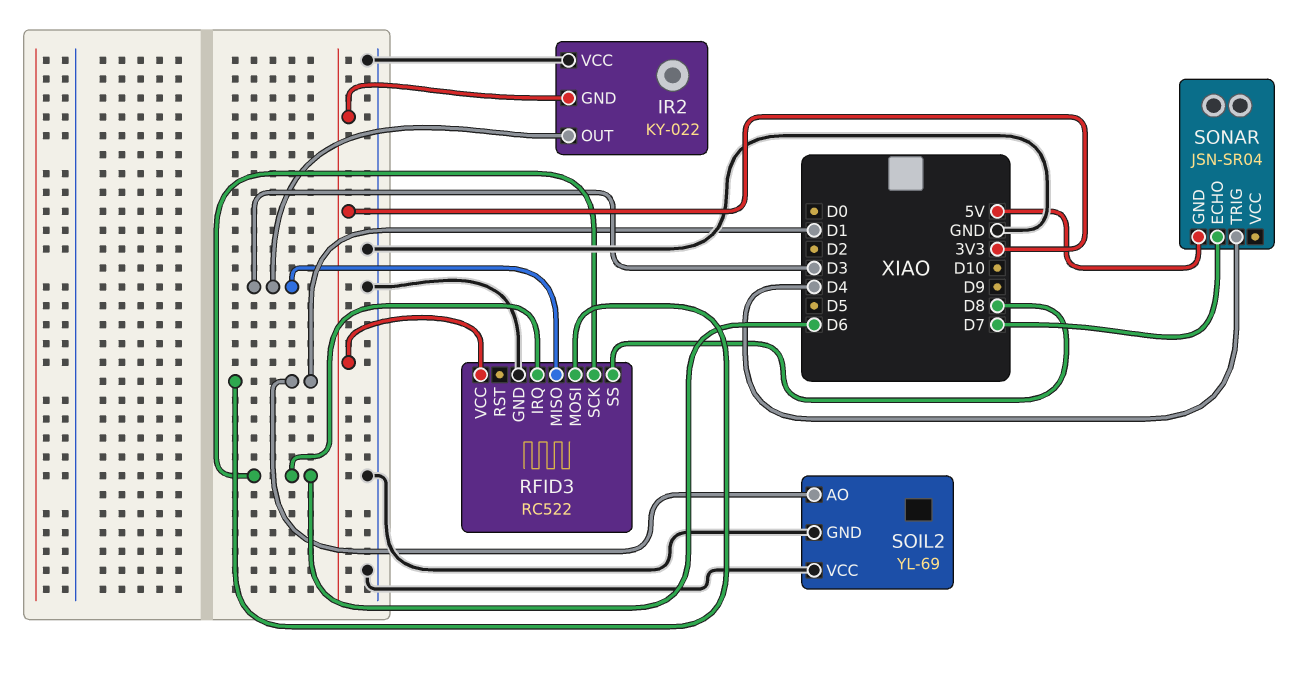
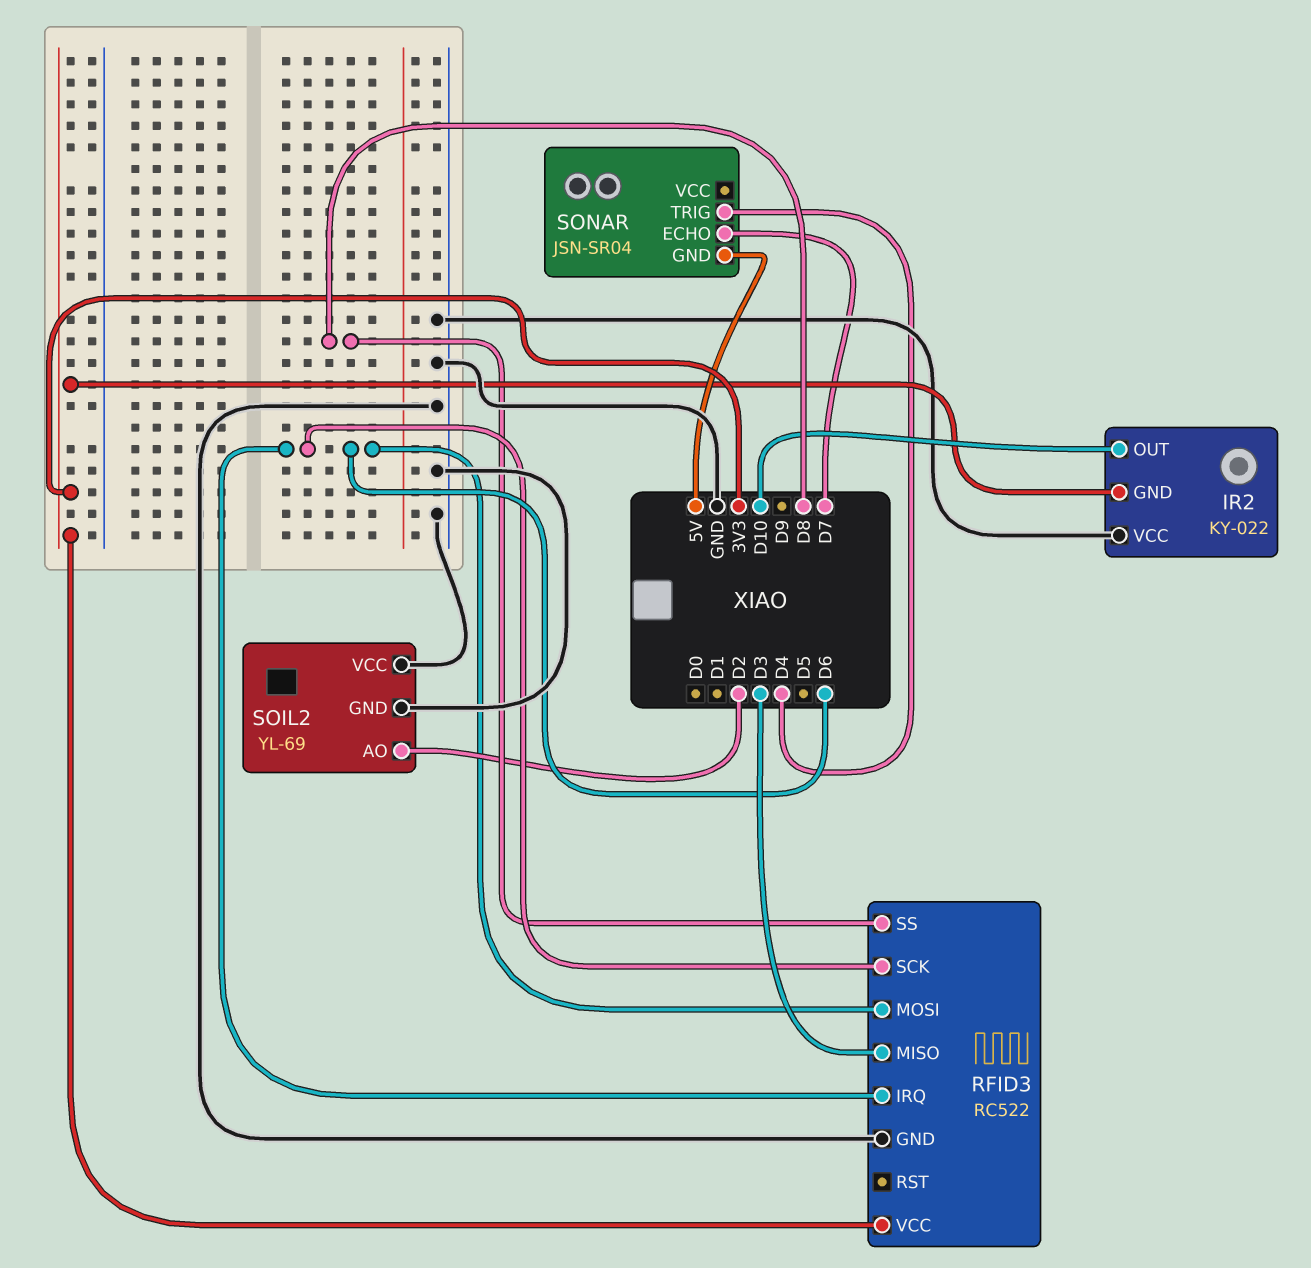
IR2 pin OUT: D3 -> D10
RFID3 pin MOSI: D1 -> D6
SOIL2 pin AO: D1 -> D2

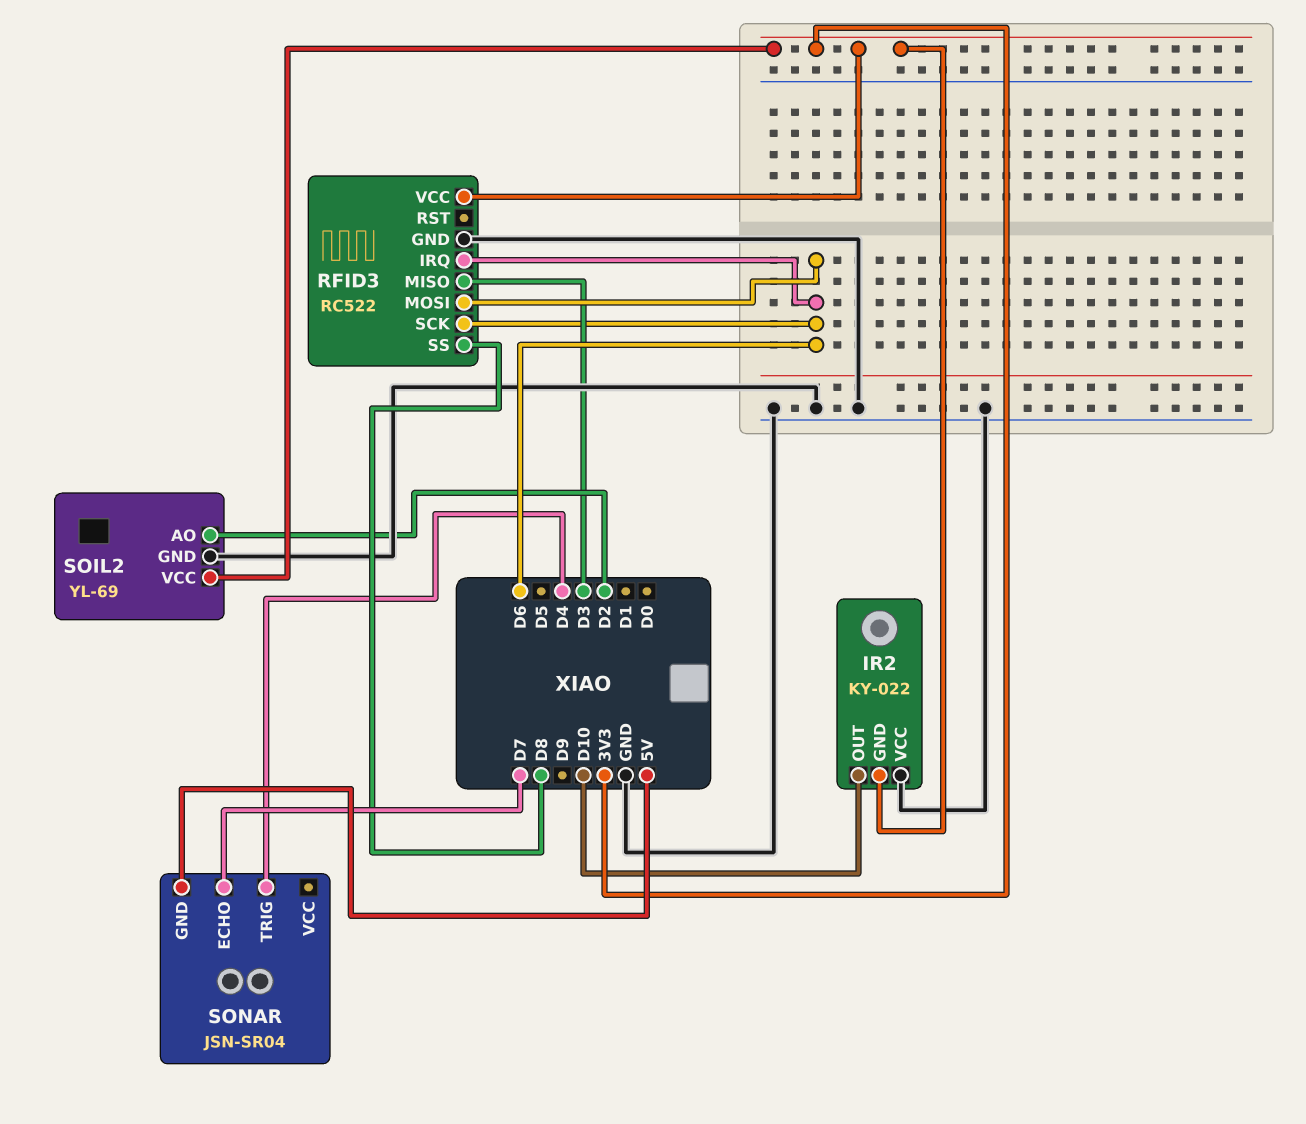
SOIL2 pin VCC: GND -> 3V3

